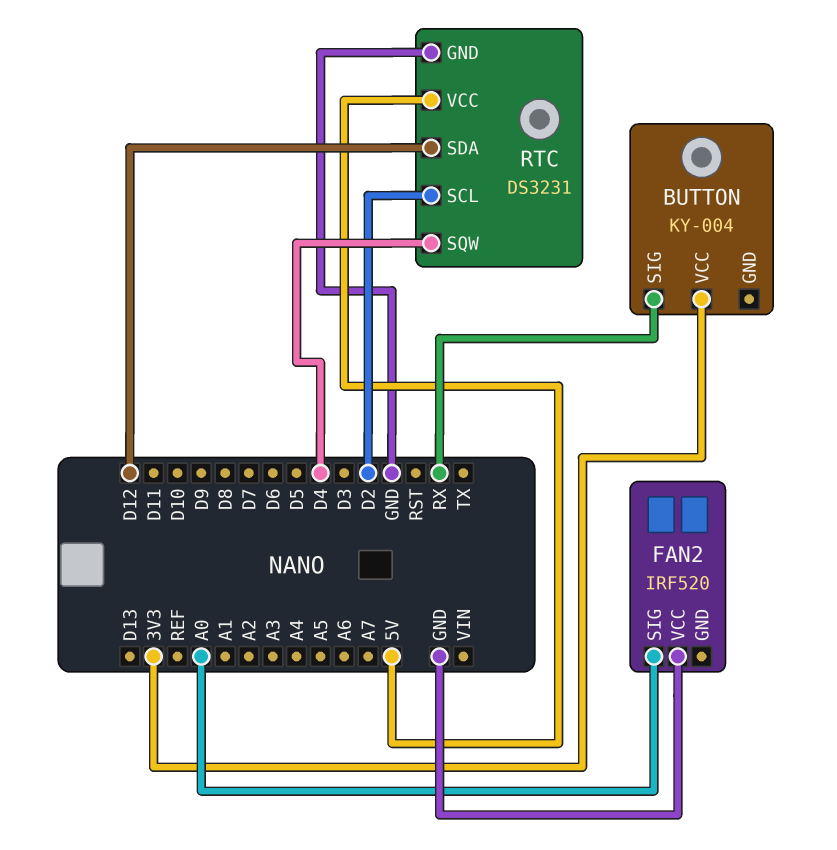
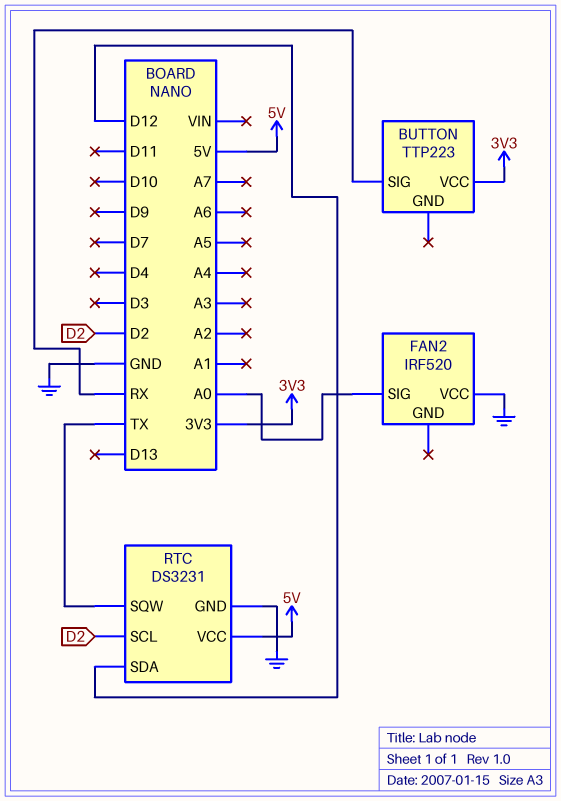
BUTTON: KY-004 -> TTP223
RTC pin SQW: D4 -> TX

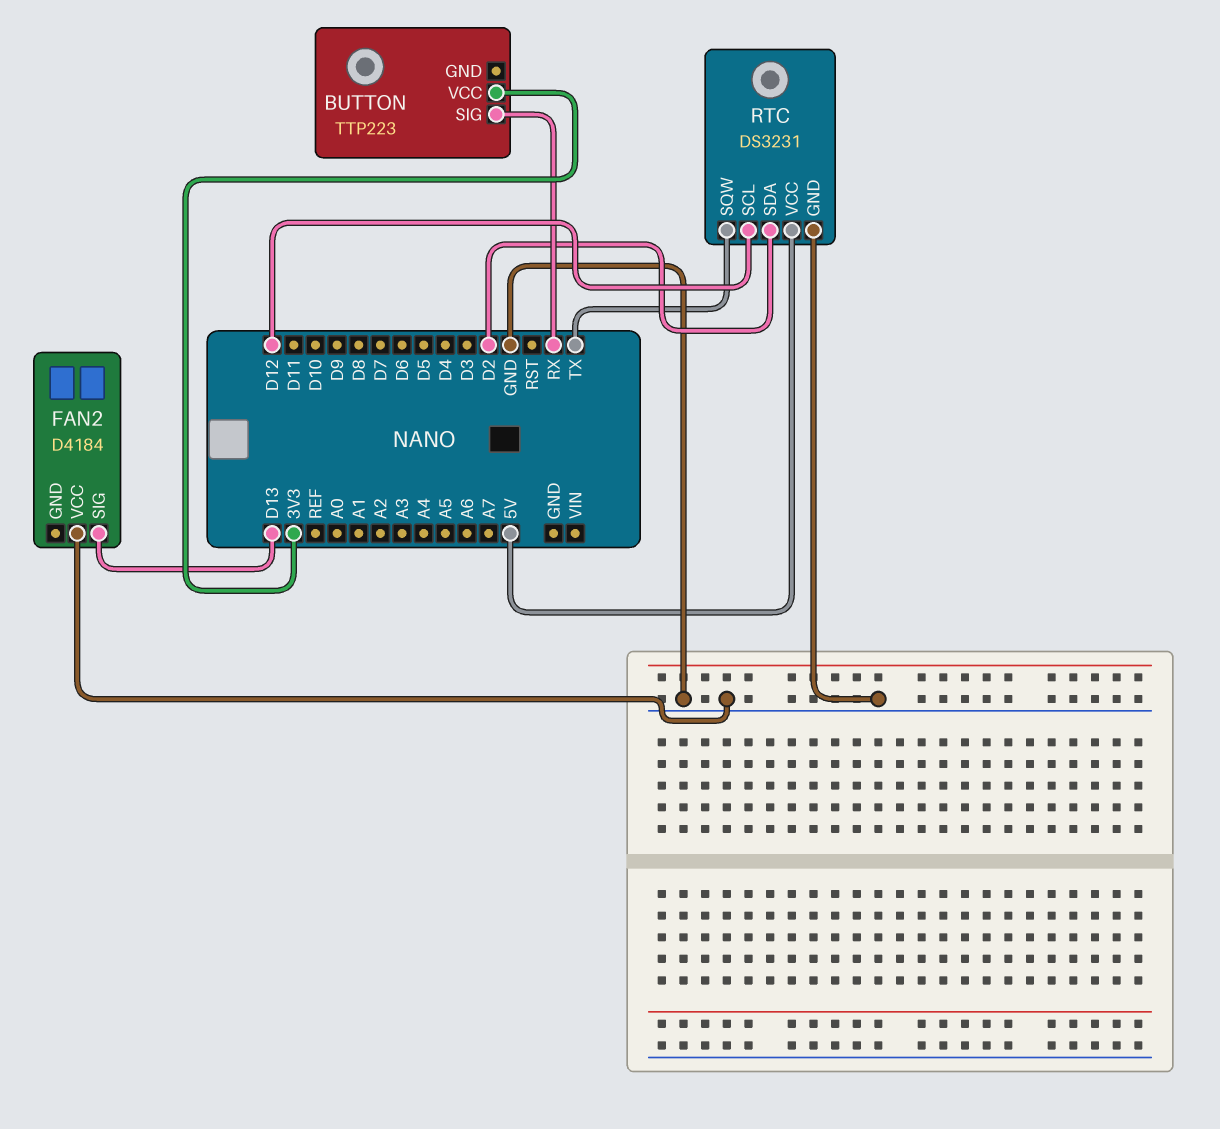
FAN2: IRF520 -> D4184
FAN2 pin SIG: A0 -> D13
RTC pin SCL: D2 -> D12
RTC pin SDA: D12 -> D2

